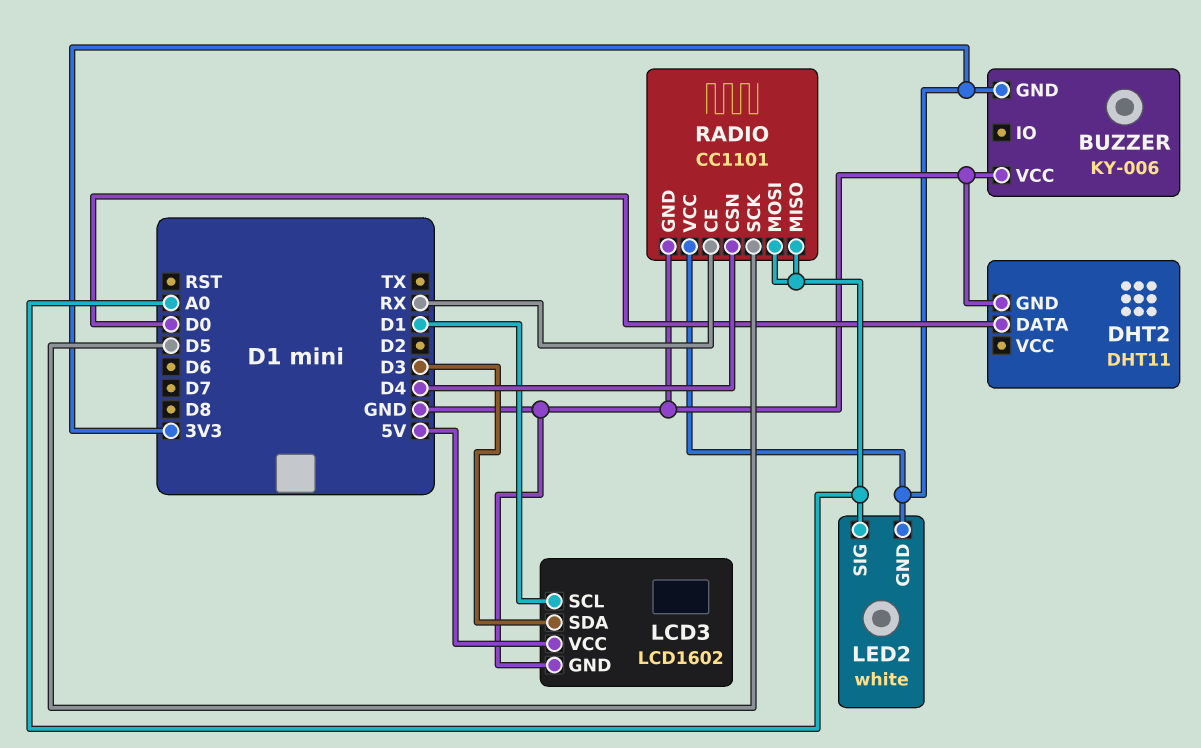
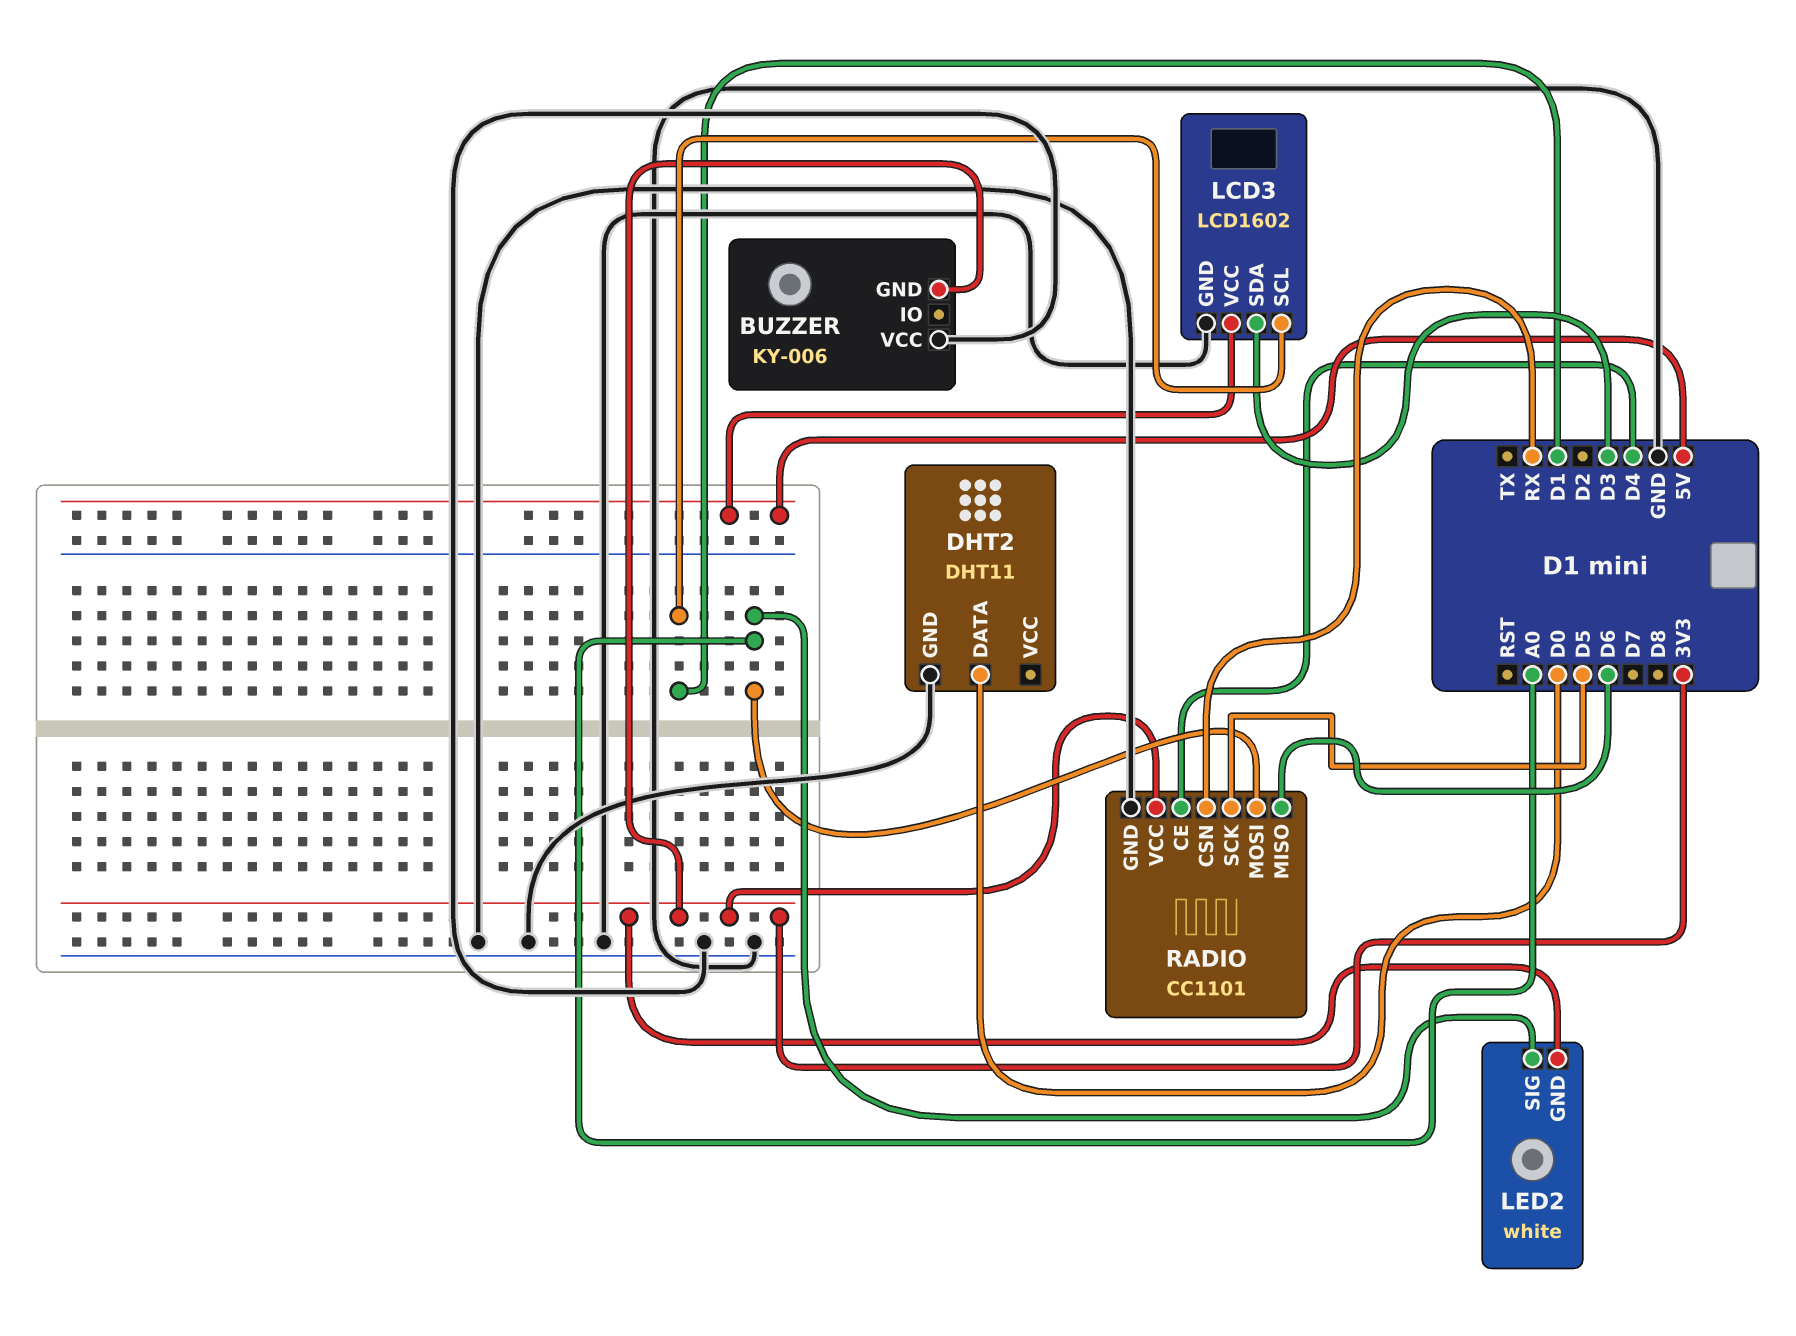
RADIO pin CE: RX -> D4
RADIO pin CSN: D4 -> RX
RADIO pin MISO: A0 -> D6

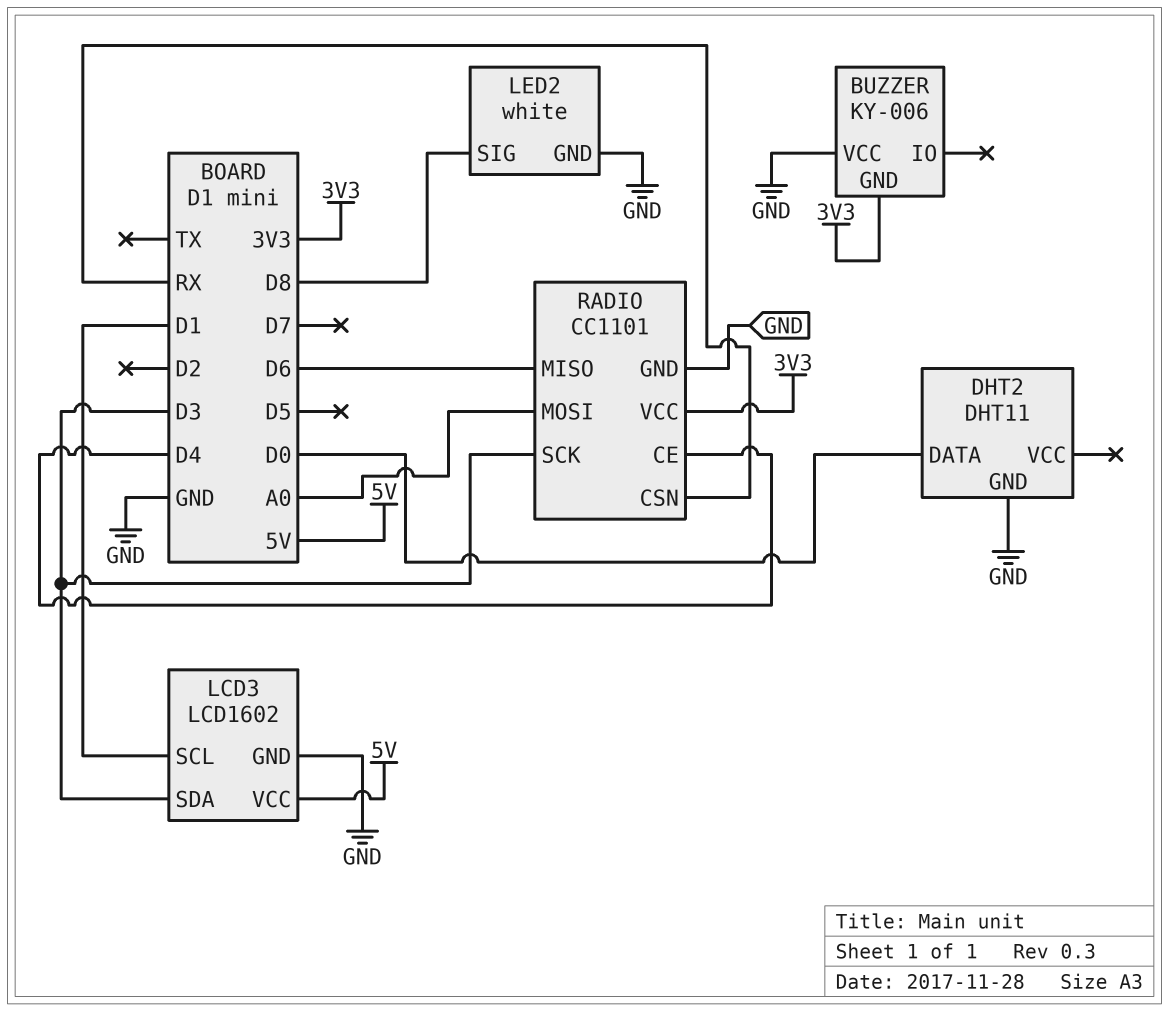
LED2 pin GND: 3V3 -> GND
LED2 pin SIG: A0 -> D8
RADIO pin SCK: D5 -> D3

